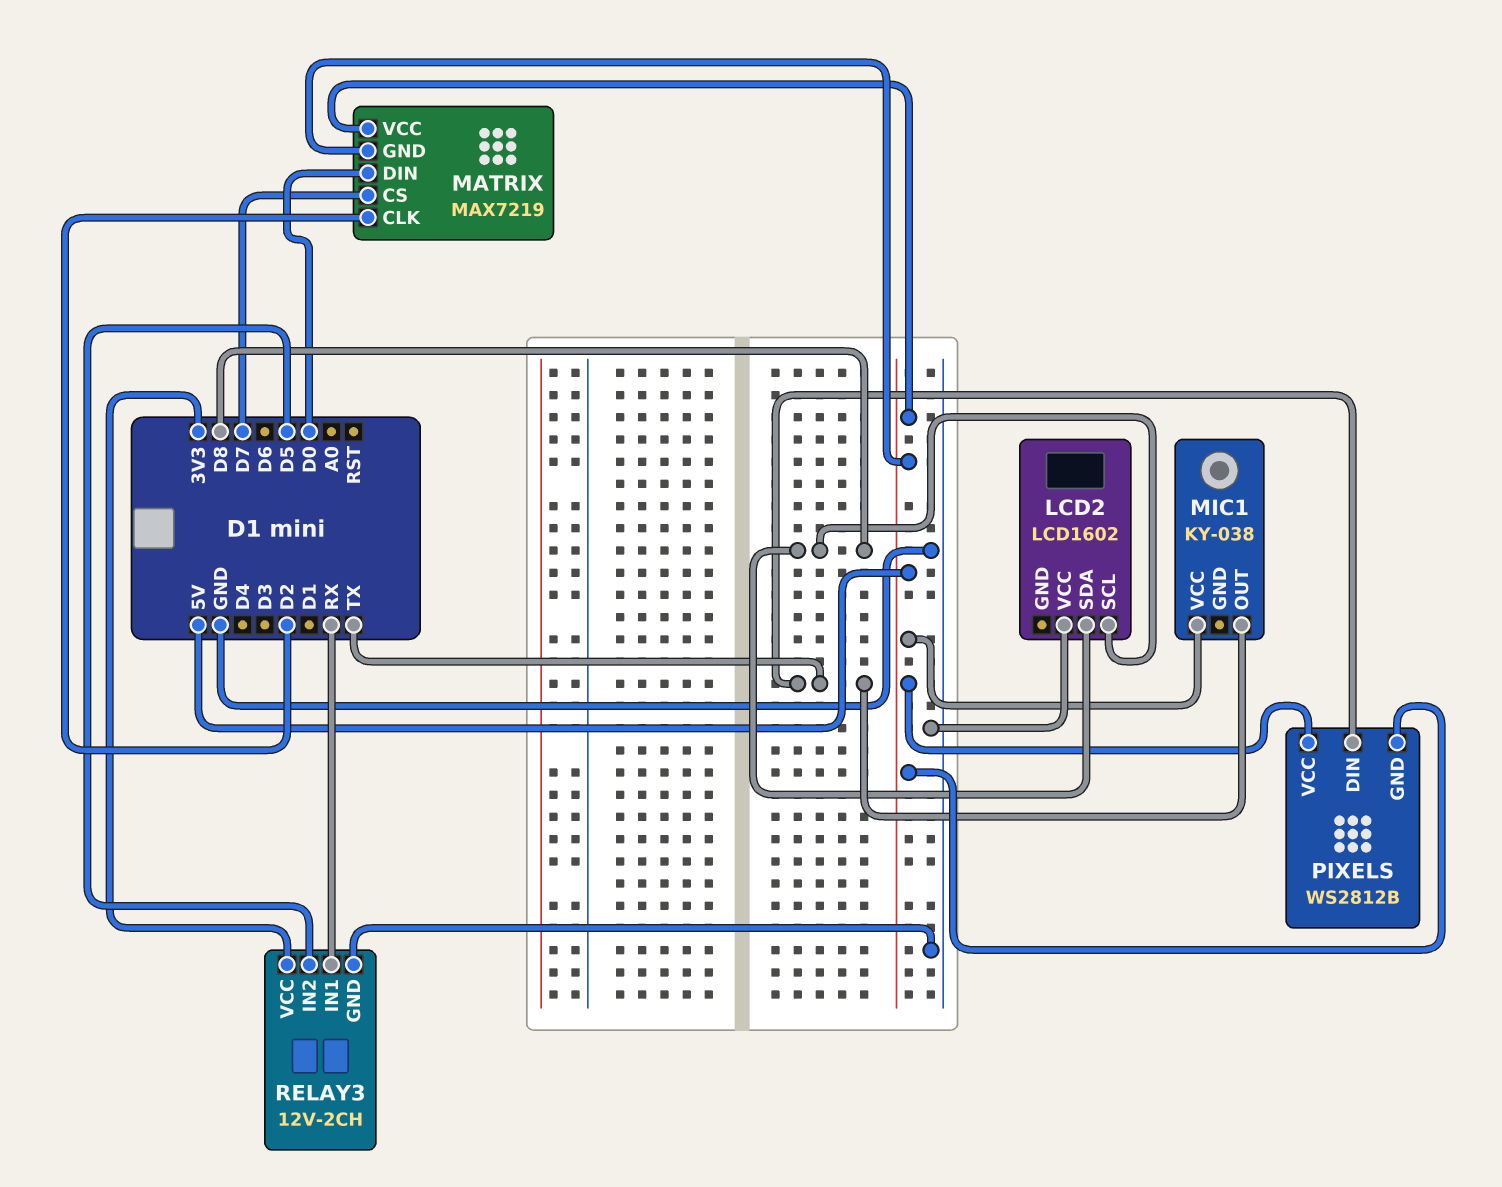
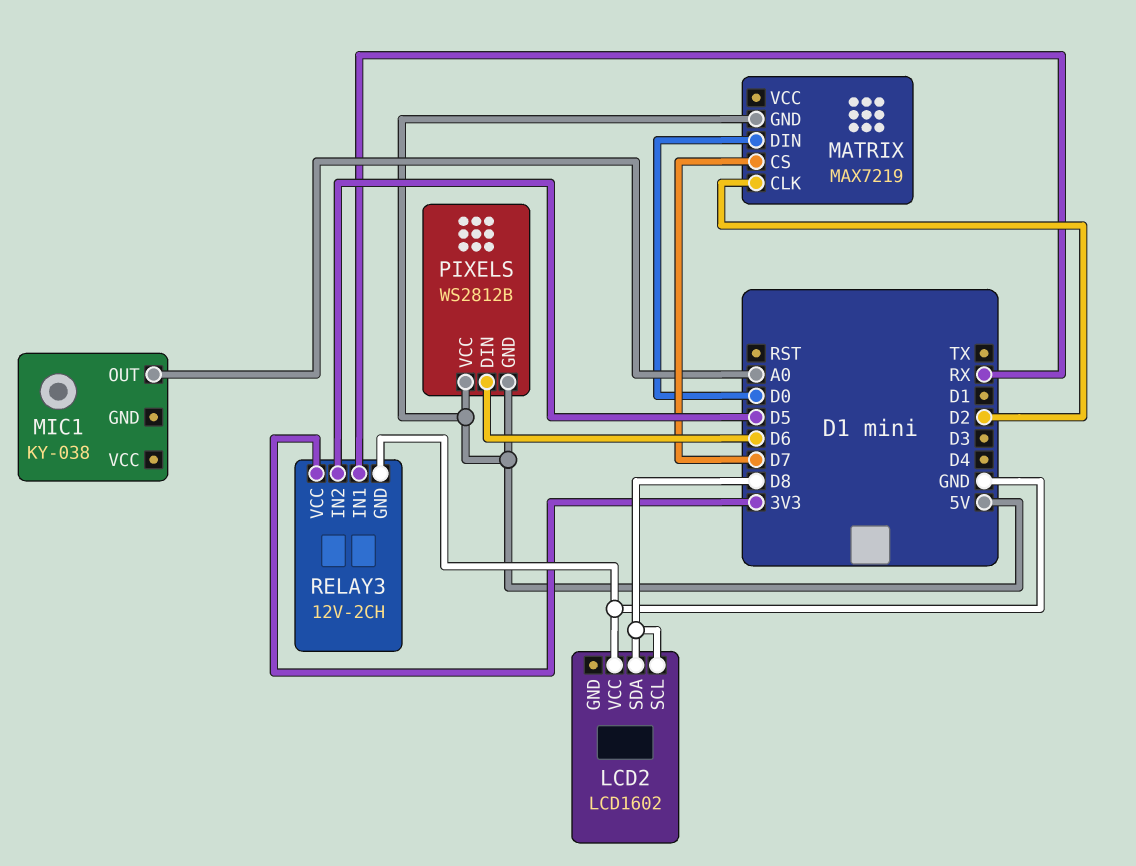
MATRIX pin VCC: 5V -> none
MIC1 pin OUT: TX -> A0
MIC1 pin VCC: 5V -> none
PIXELS pin DIN: TX -> D6

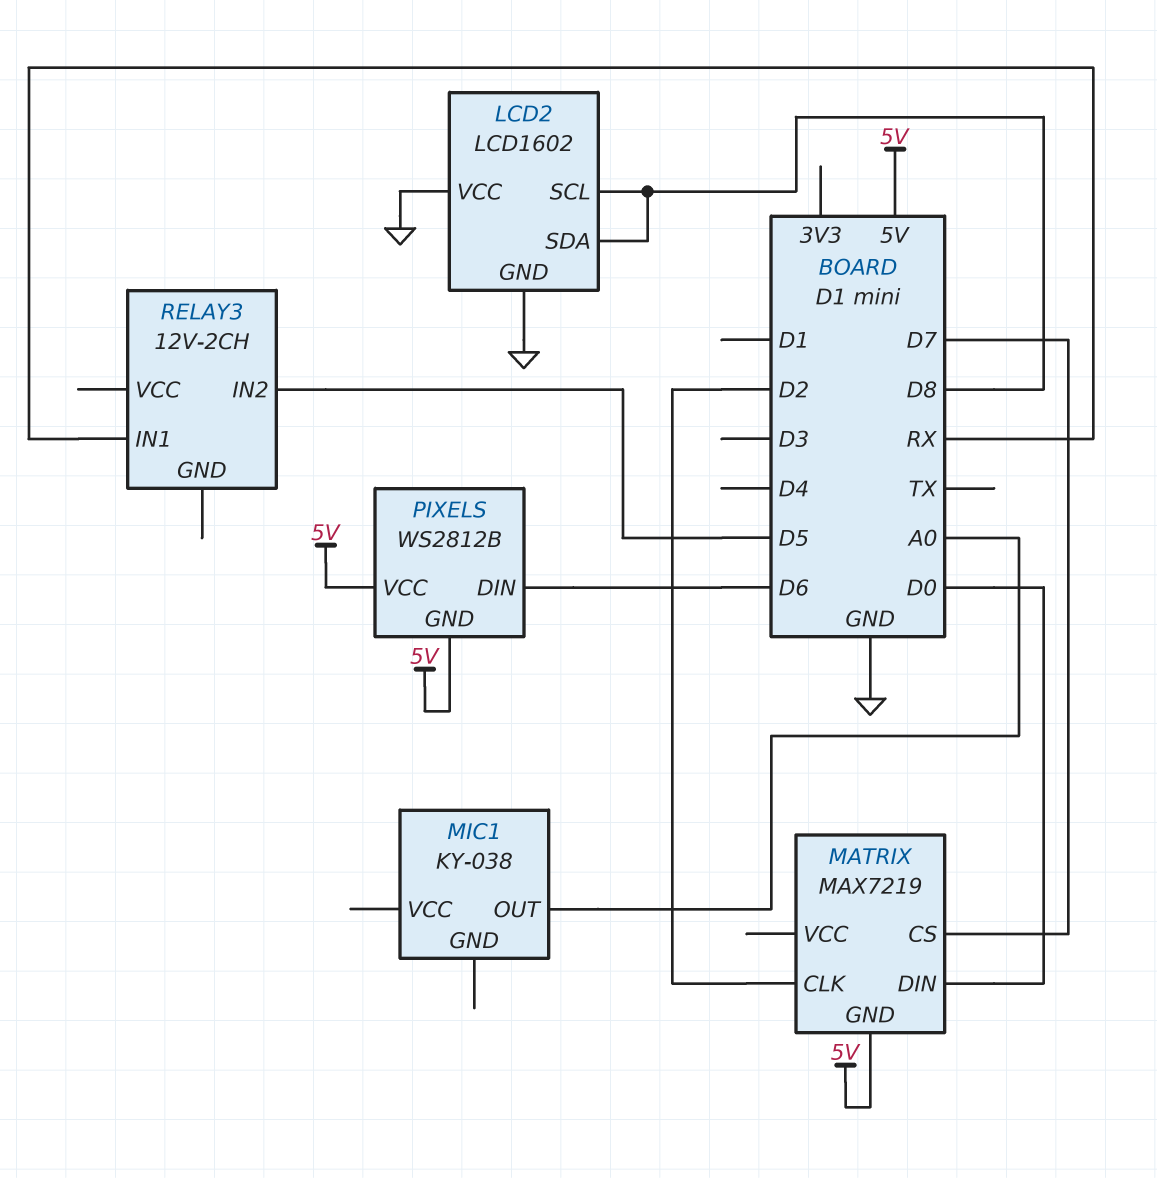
LCD2 pin GND: none -> GND
RELAY3 pin GND: GND -> none
RELAY3 pin VCC: 3V3 -> none

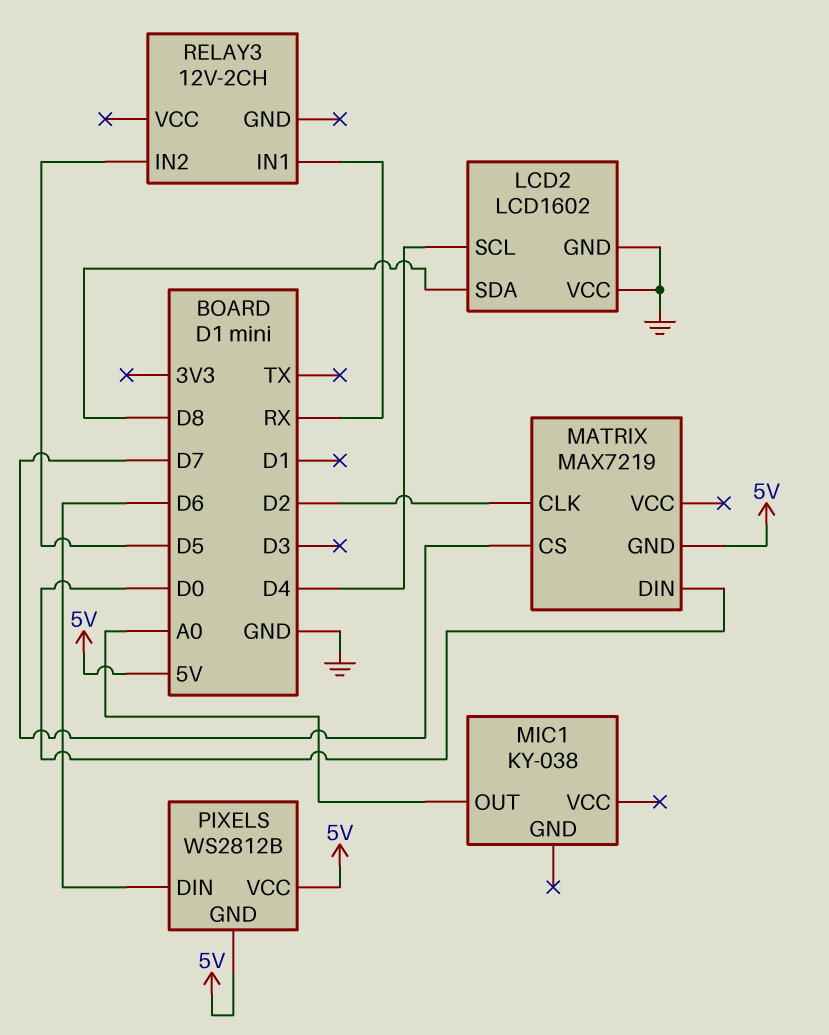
LCD2 pin SCL: D8 -> D4

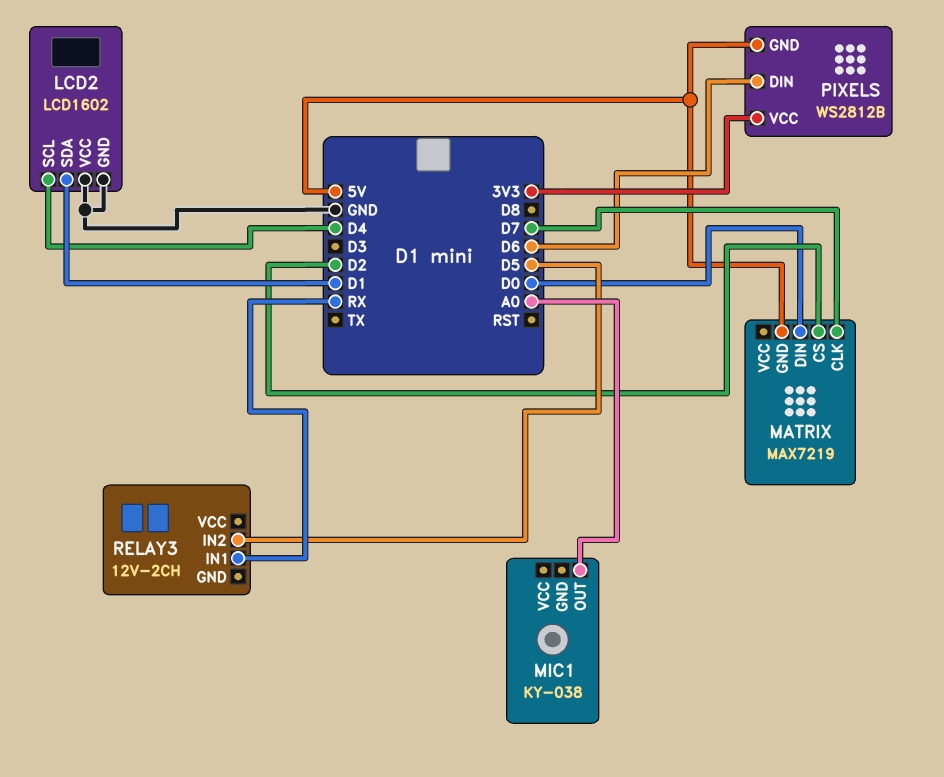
LCD2 pin SDA: D8 -> D1
MATRIX pin CLK: D2 -> D7
MATRIX pin CS: D7 -> D2
PIXELS pin VCC: 5V -> 3V3

